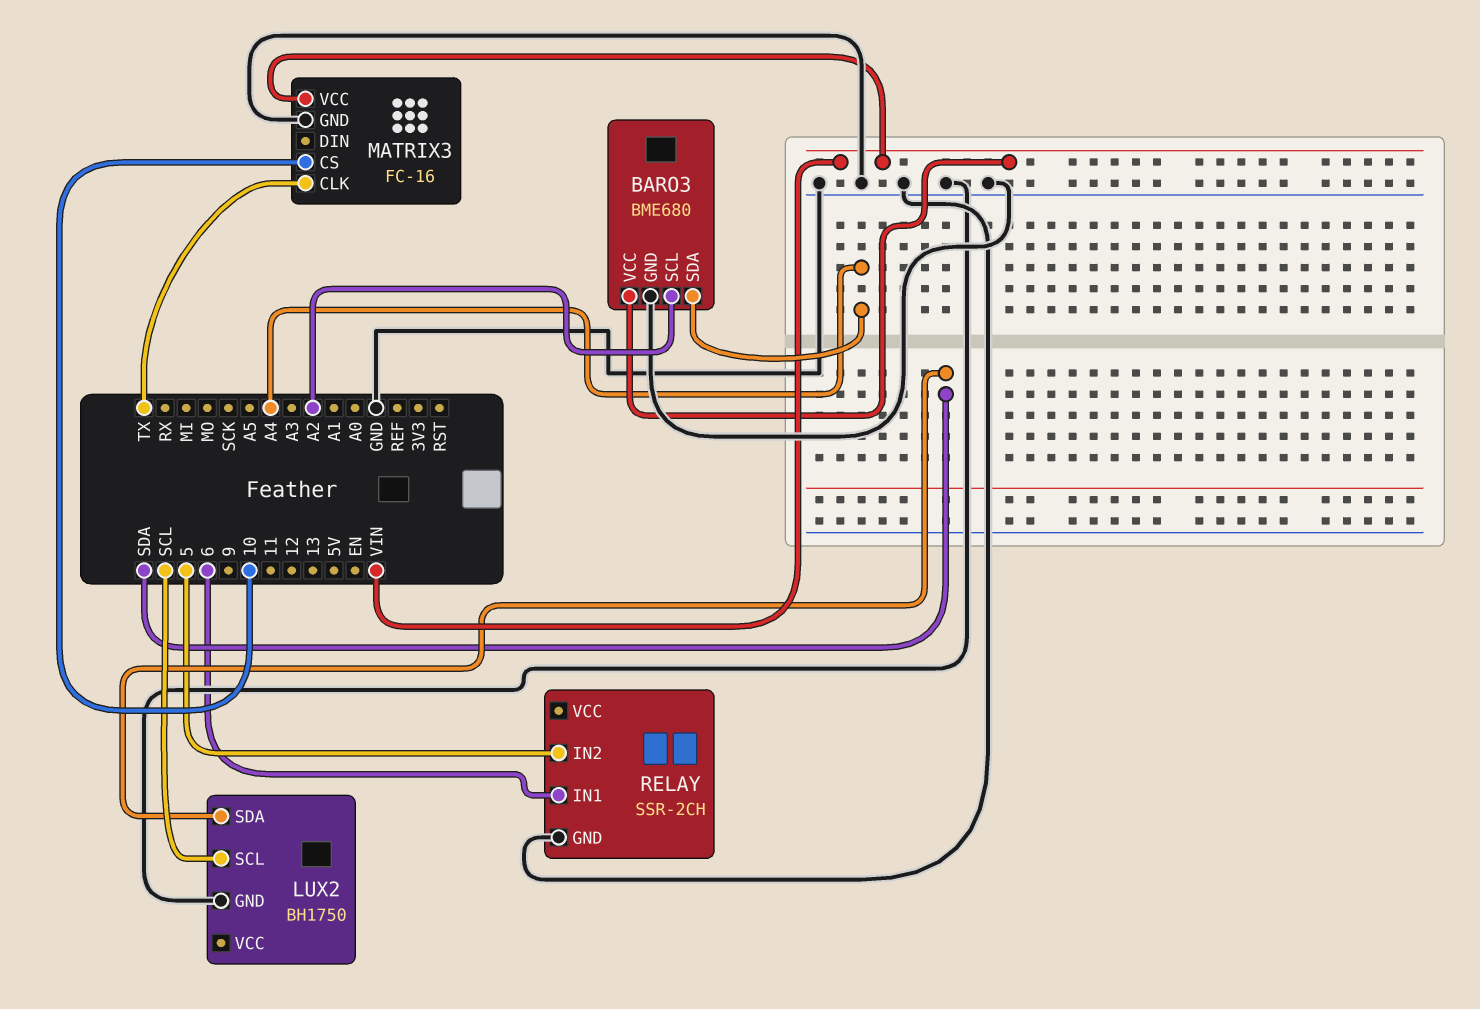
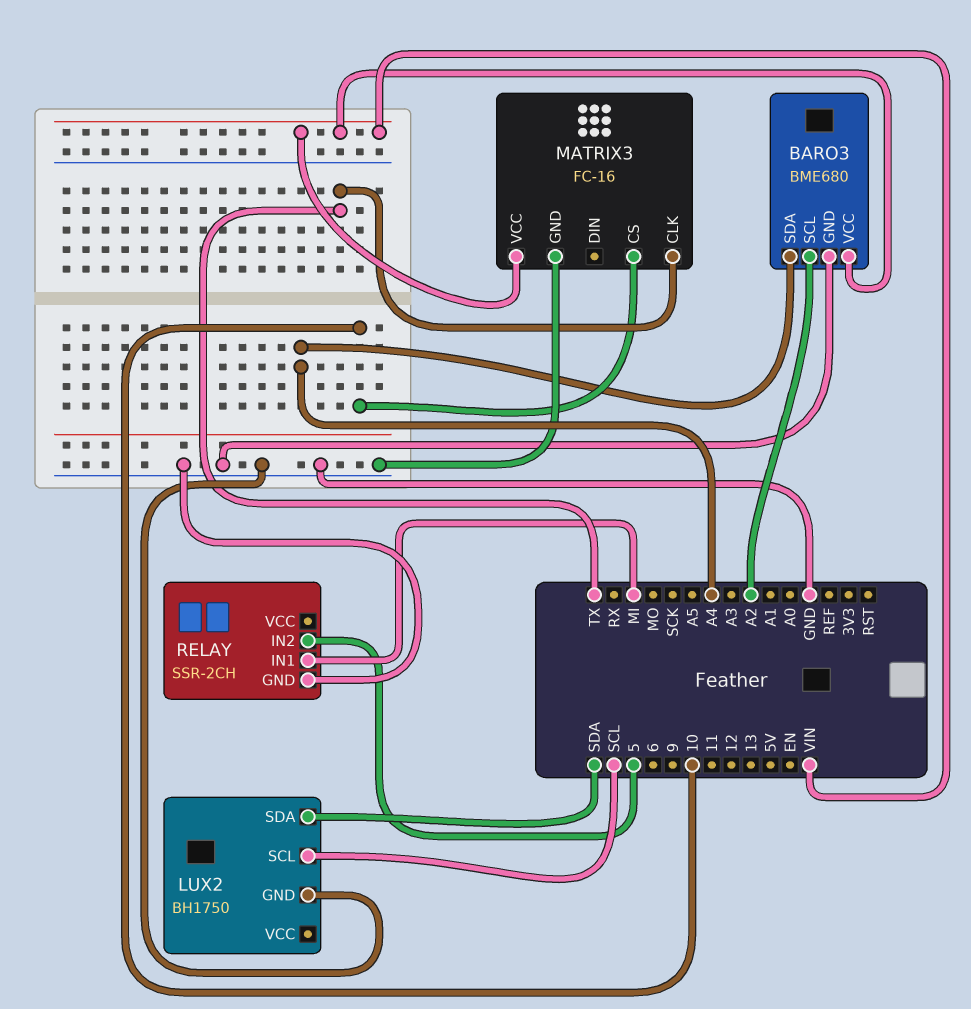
RELAY pin IN1: 6 -> MI

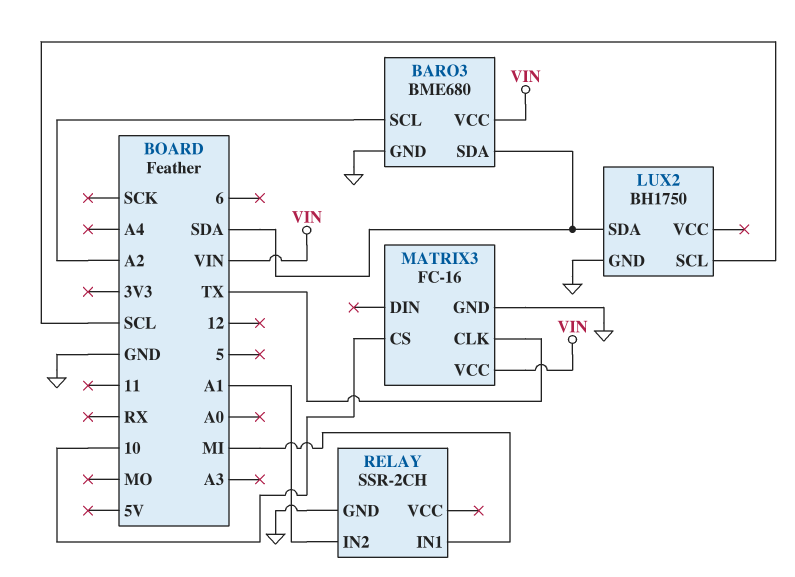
BARO3 pin SDA: A4 -> SDA
RELAY pin IN2: 5 -> A1

